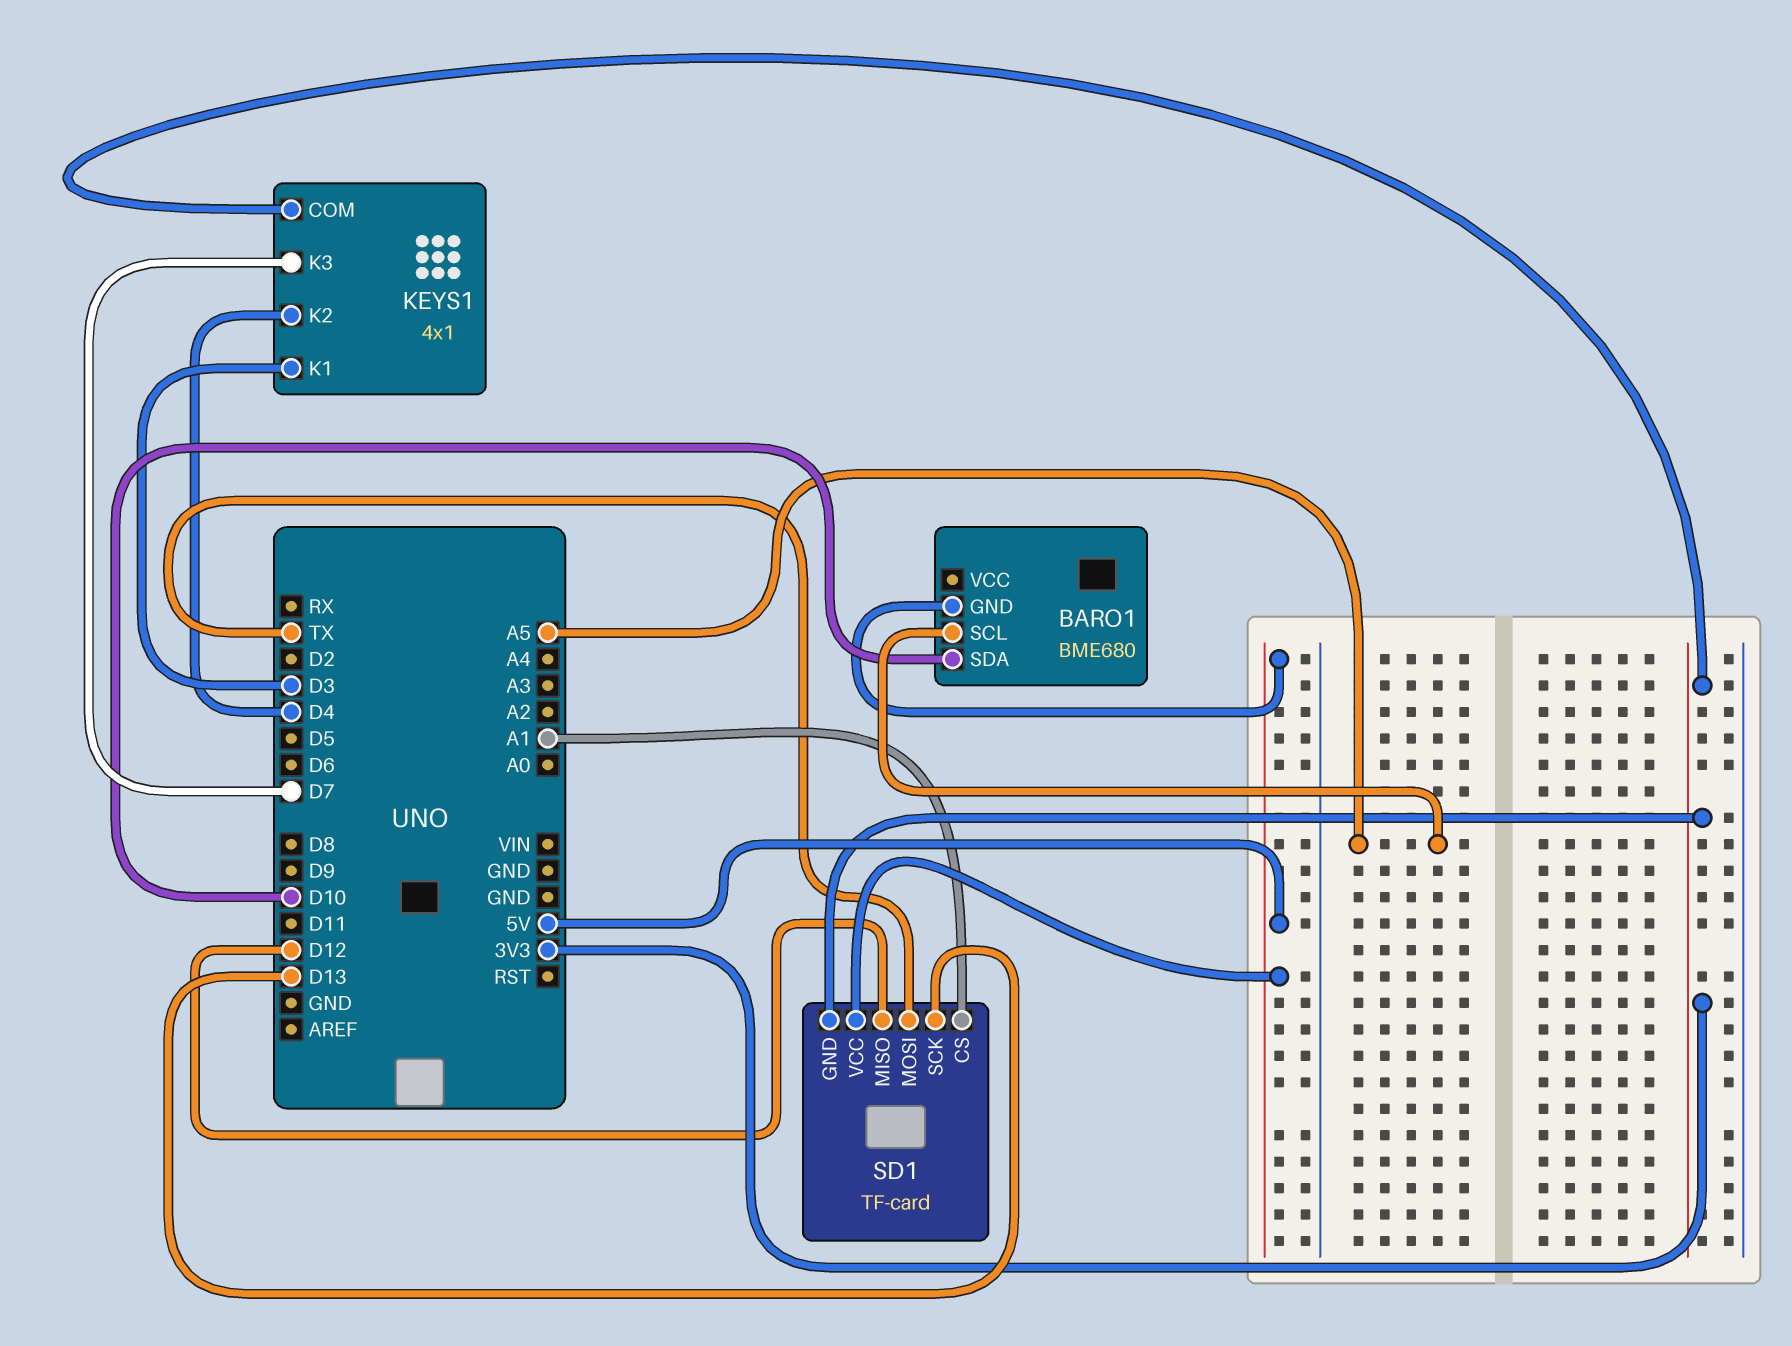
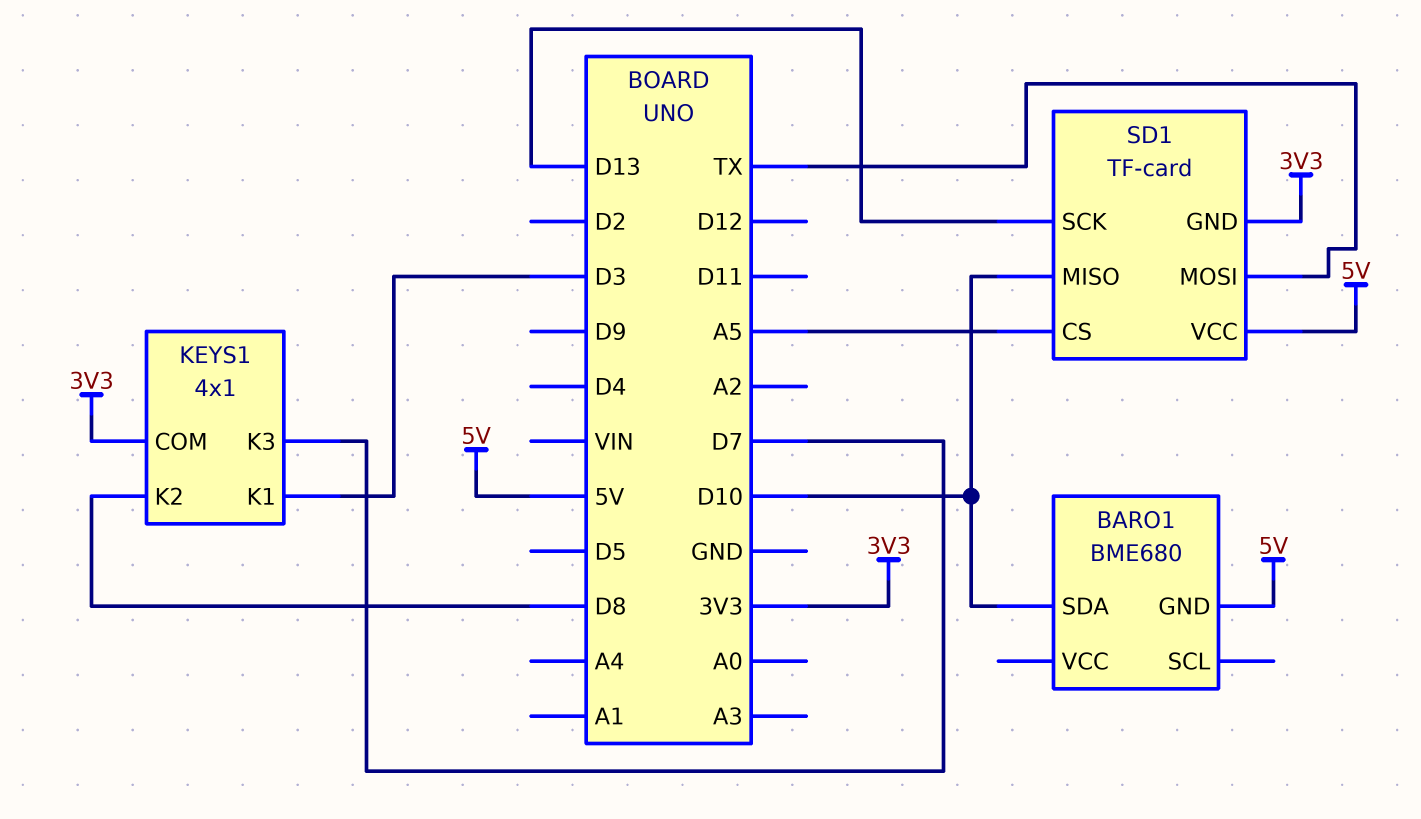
BARO1 pin SCL: A5 -> none
KEYS1 pin K2: D4 -> D8
SD1 pin CS: A1 -> A5
SD1 pin MISO: D12 -> D10

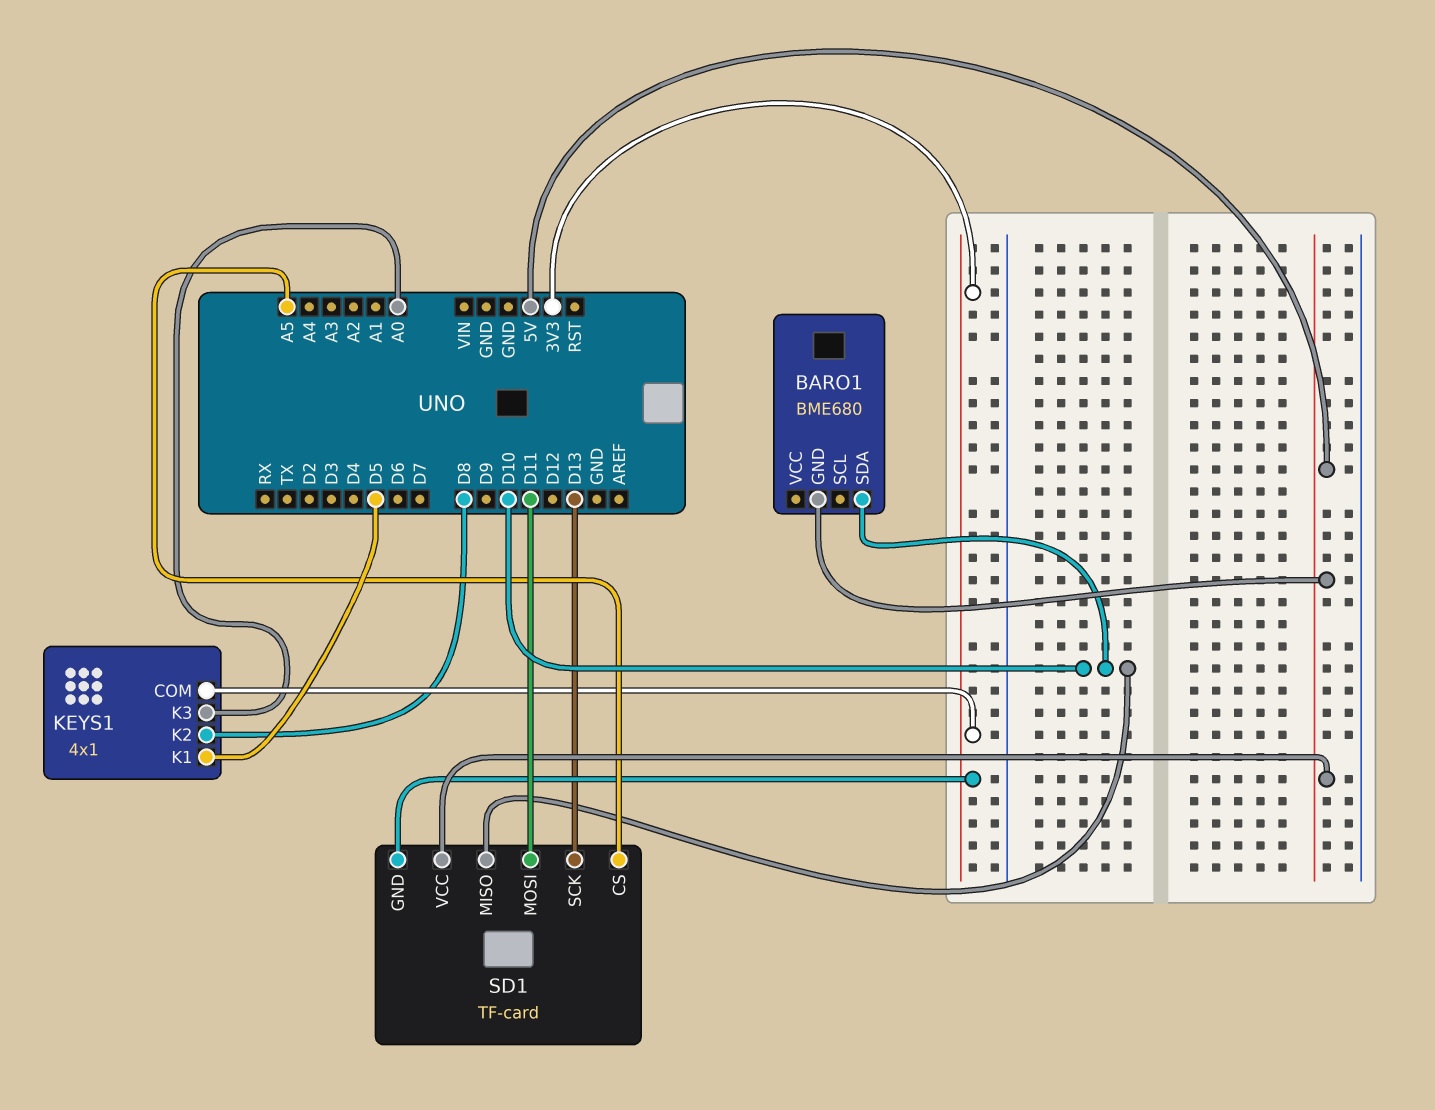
KEYS1 pin K1: D3 -> D5
KEYS1 pin K3: D7 -> A0
SD1 pin MOSI: TX -> D11

